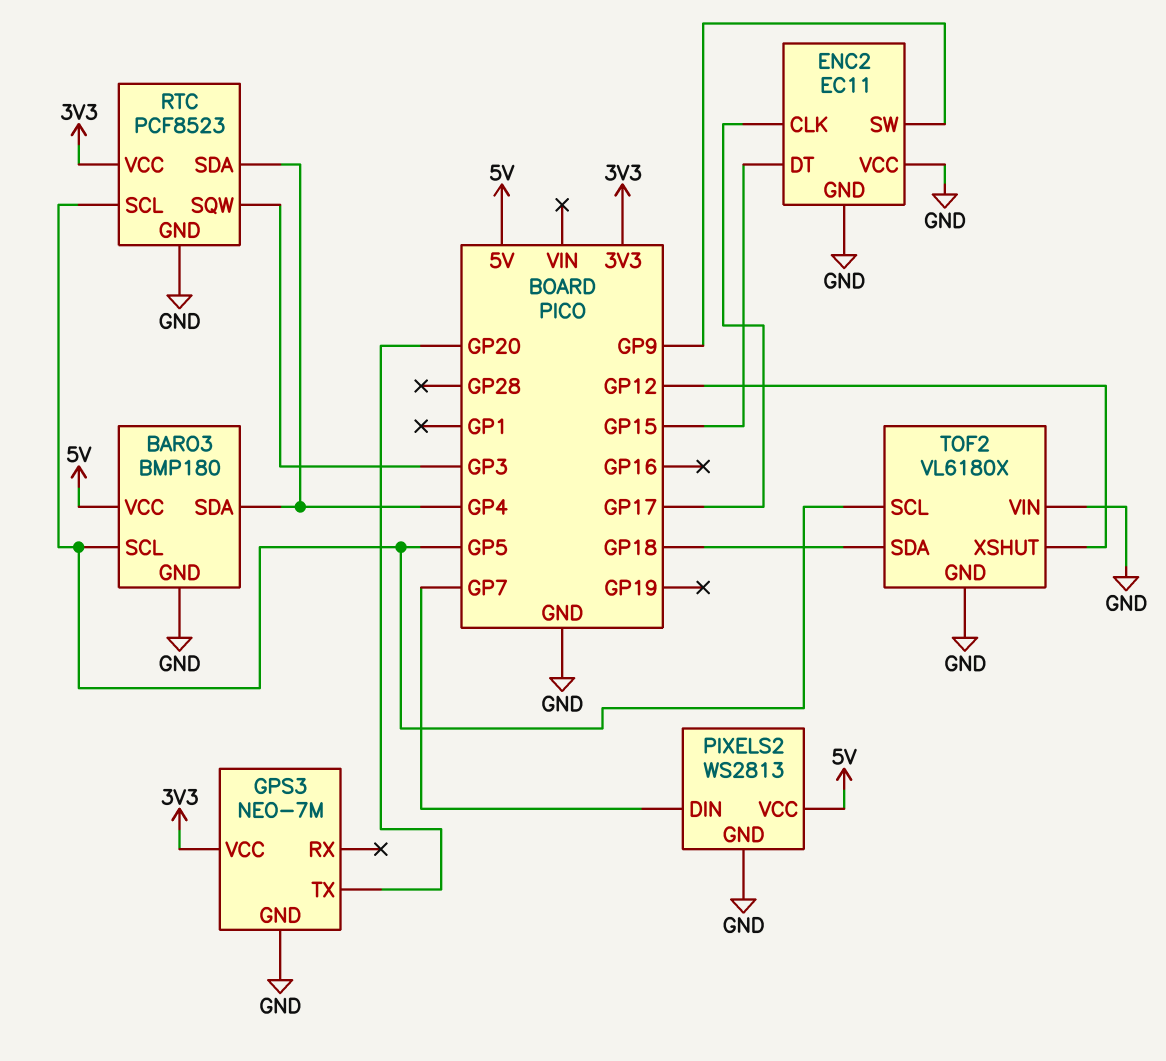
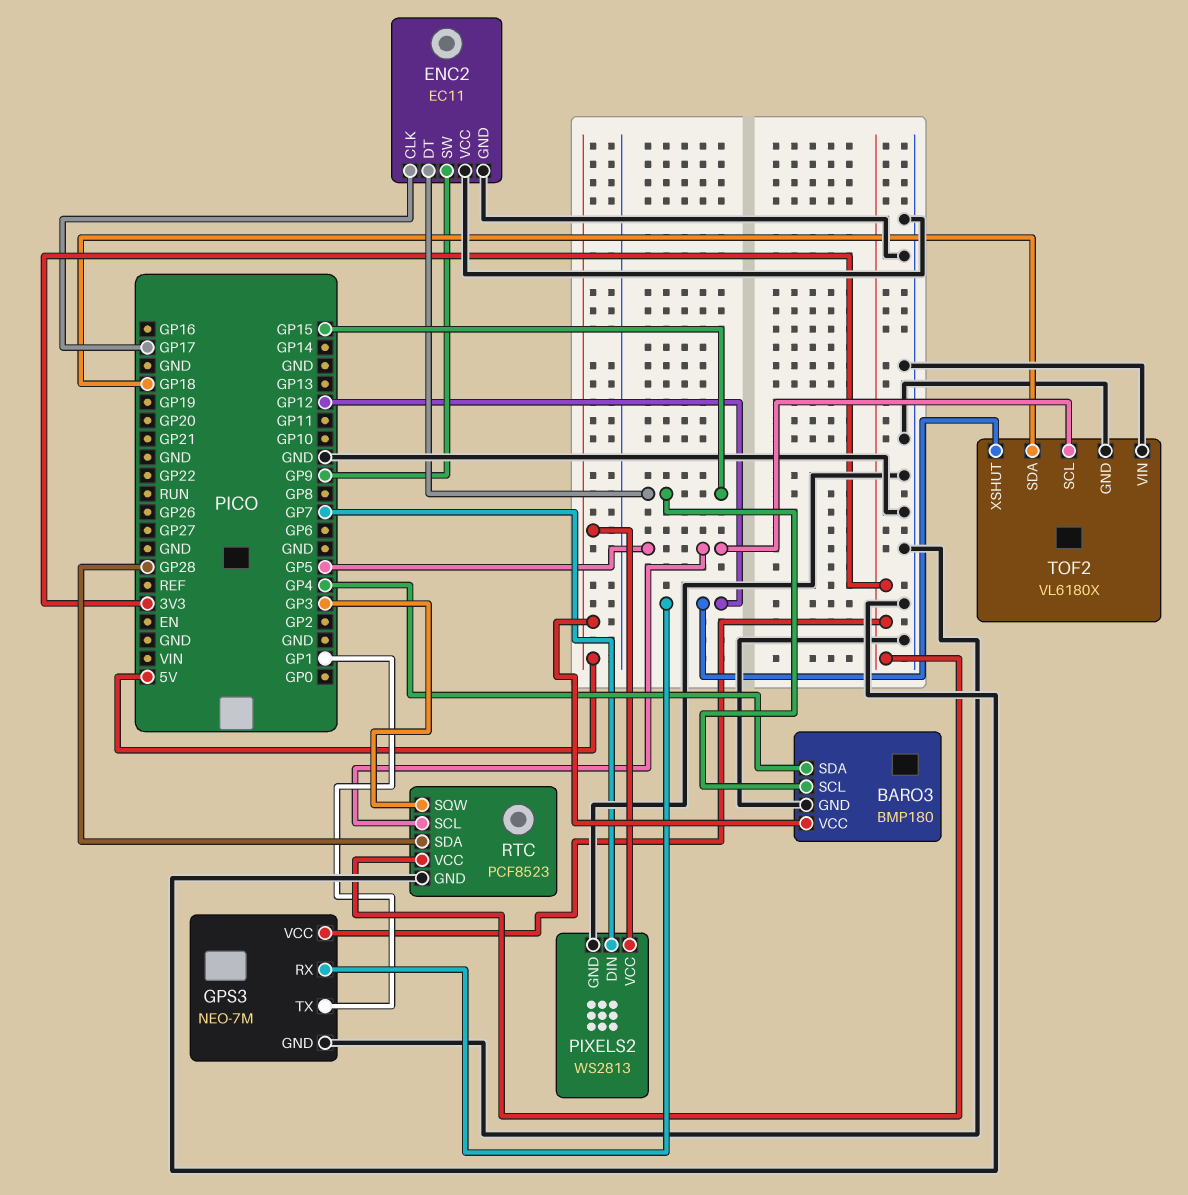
BARO3 pin SCL: GP5 -> GP15
GPS3 pin RX: none -> GP12
GPS3 pin TX: GP20 -> GP1
RTC pin SDA: GP4 -> GP28

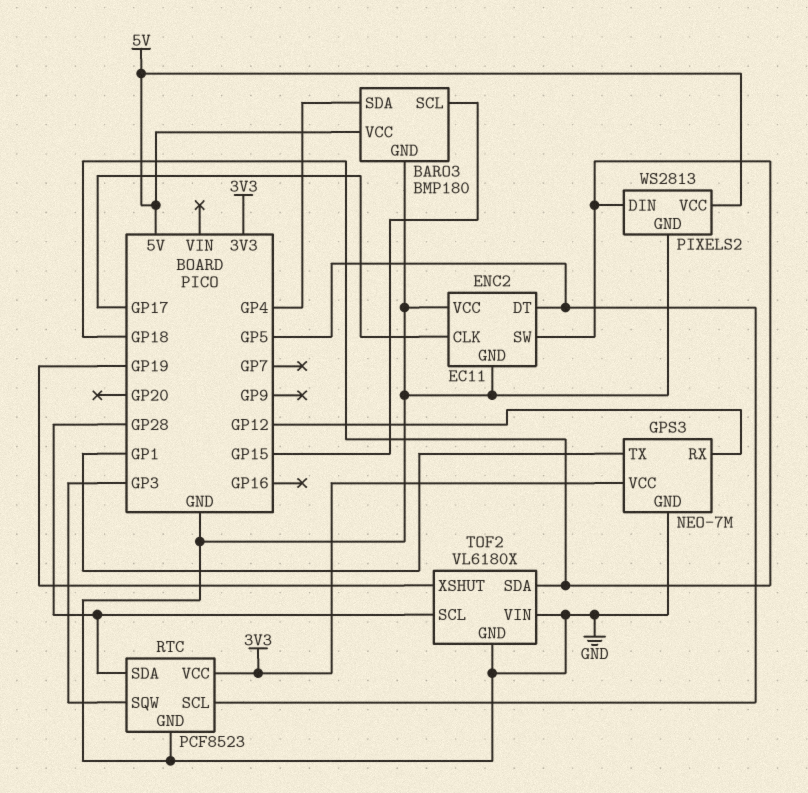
ENC2 pin DT: GP15 -> GP5
ENC2 pin SW: GP9 -> GP18
PIXELS2 pin DIN: GP7 -> GP18
TOF2 pin SCL: GP5 -> GP28
TOF2 pin XSHUT: GP12 -> GP19

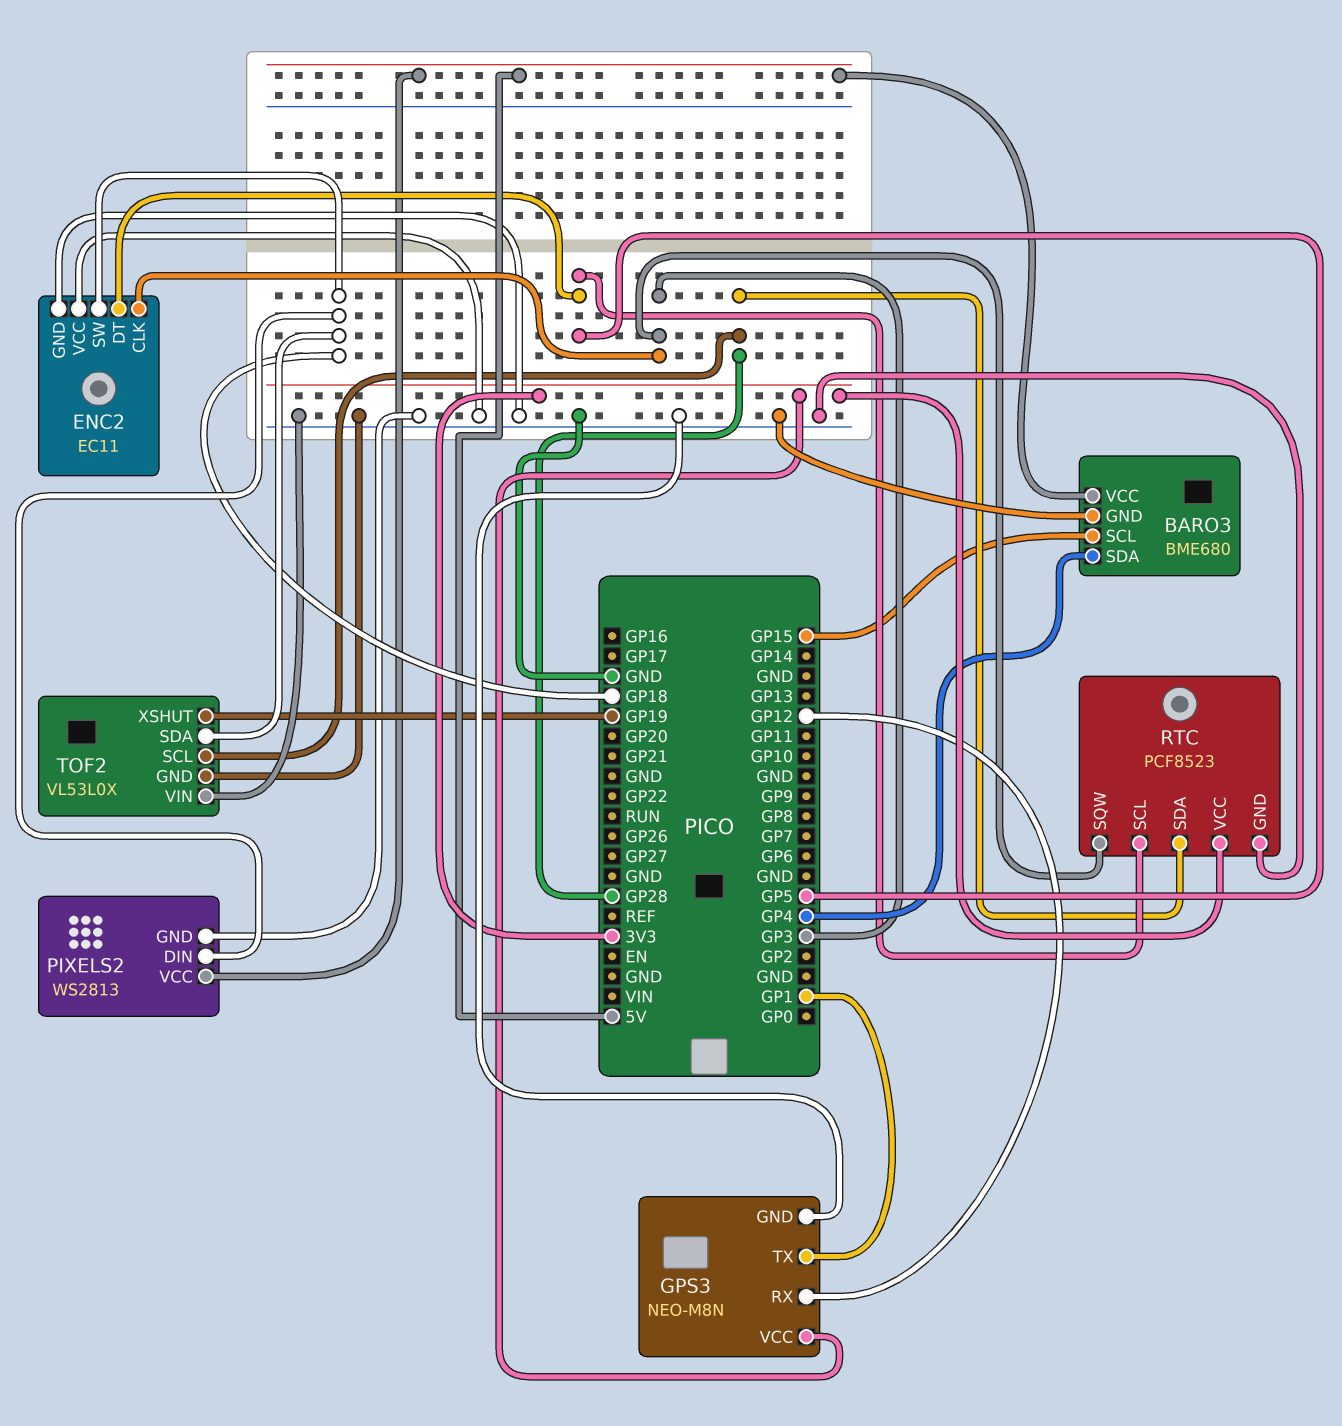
BARO3: BMP180 -> BME680
ENC2 pin CLK: GP17 -> GP3
GPS3: NEO-7M -> NEO-M8N
TOF2: VL6180X -> VL53L0X

